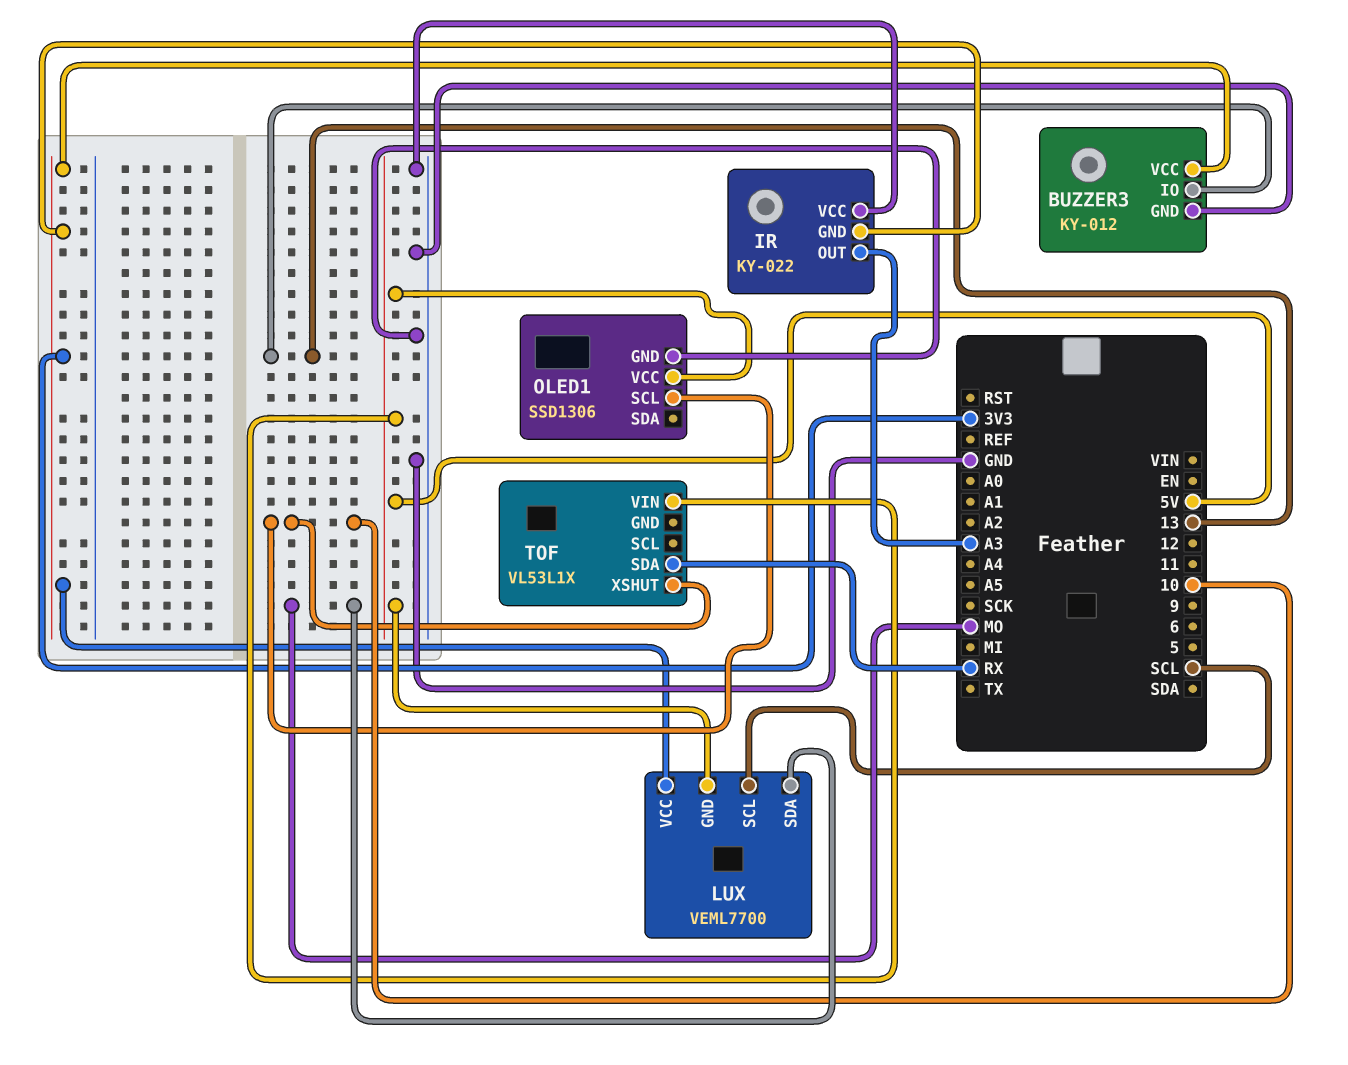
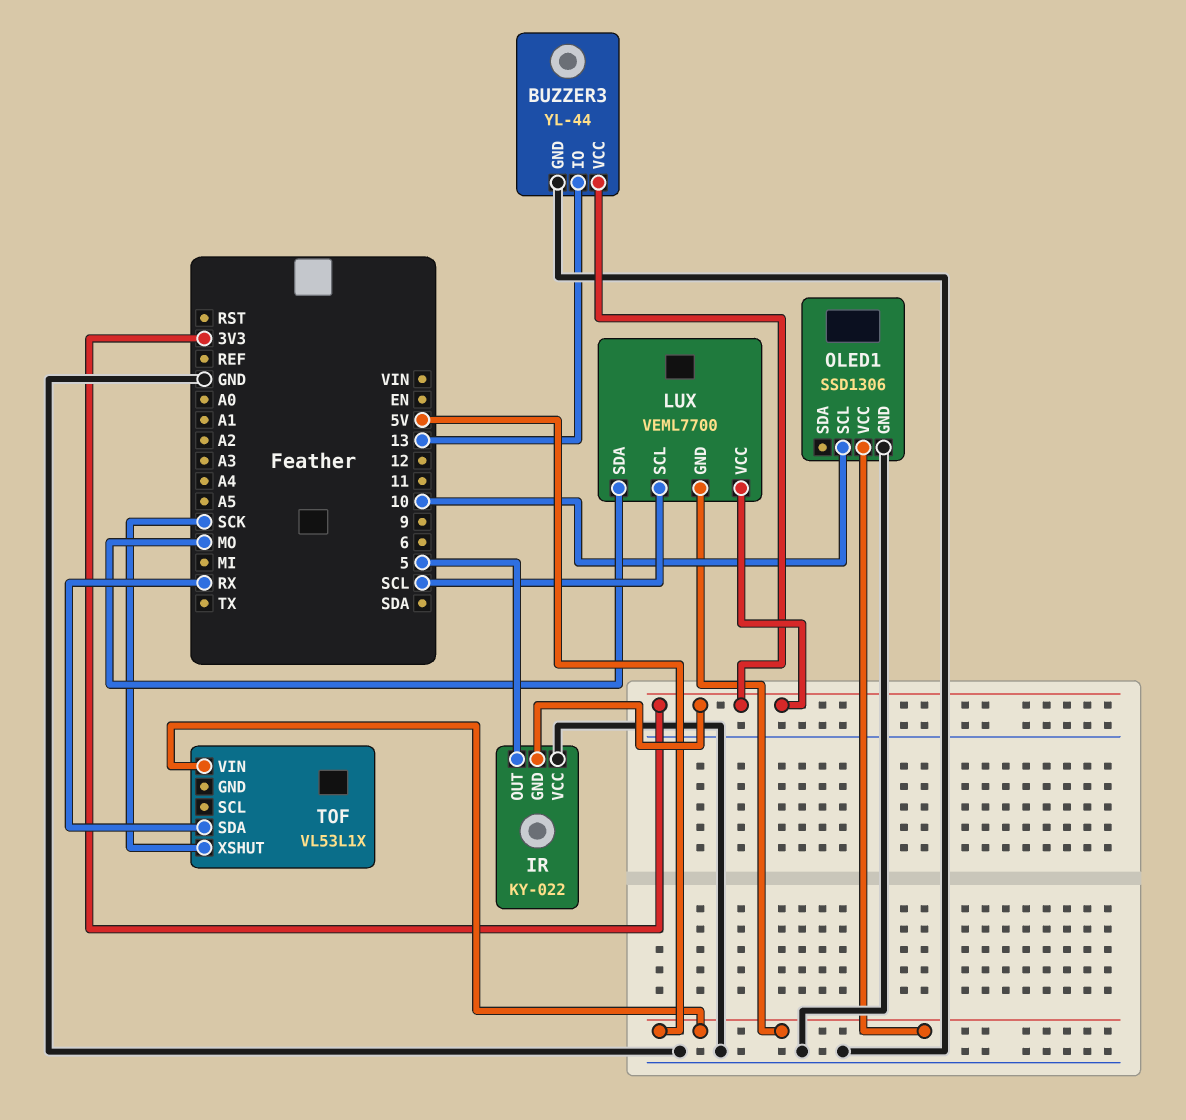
BUZZER3: KY-012 -> YL-44
IR pin OUT: A3 -> 5
TOF pin XSHUT: 10 -> SCK

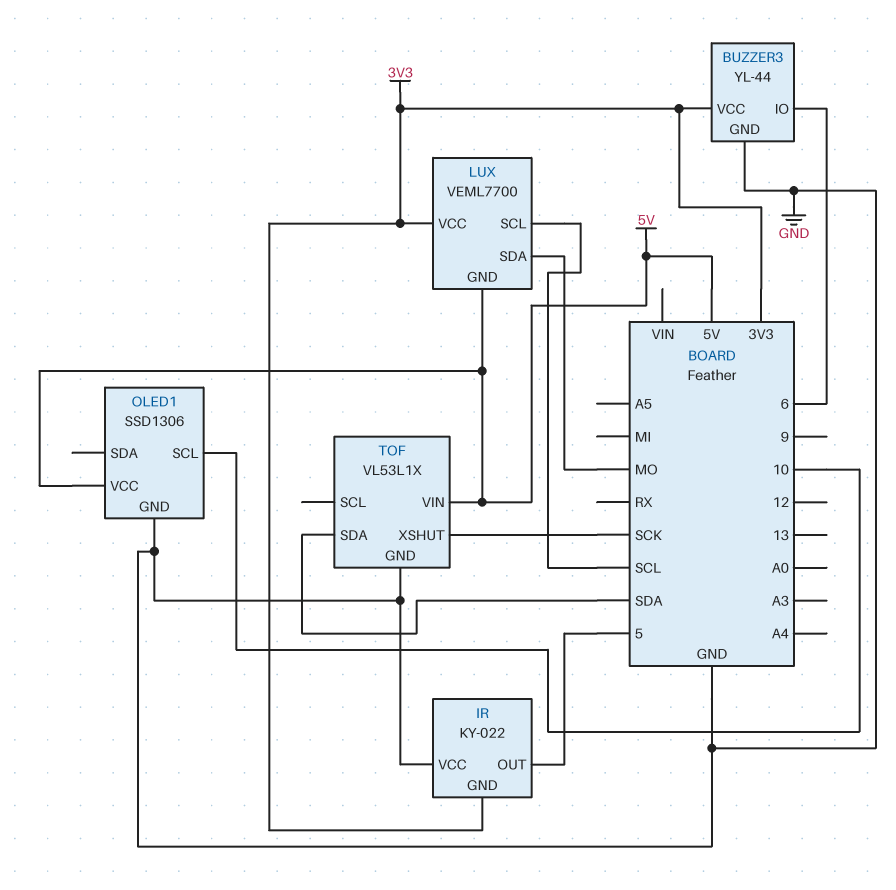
BUZZER3 pin IO: 13 -> 6
TOF pin GND: none -> GND
TOF pin SDA: RX -> SDA

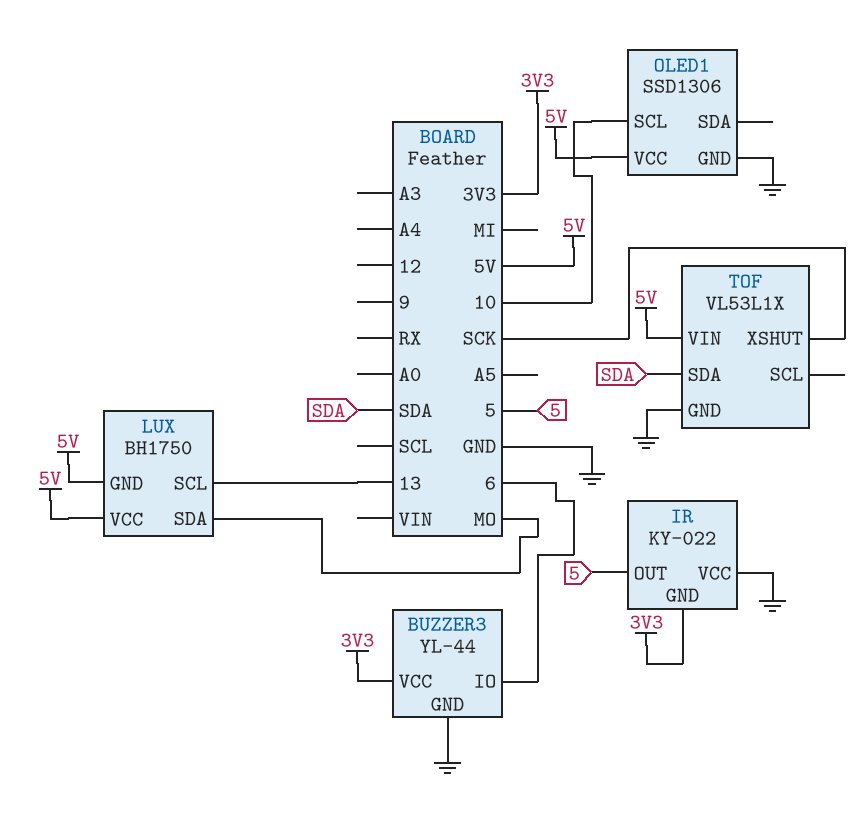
LUX: VEML7700 -> BH1750
LUX pin SCL: SCL -> 13
LUX pin VCC: 3V3 -> 5V

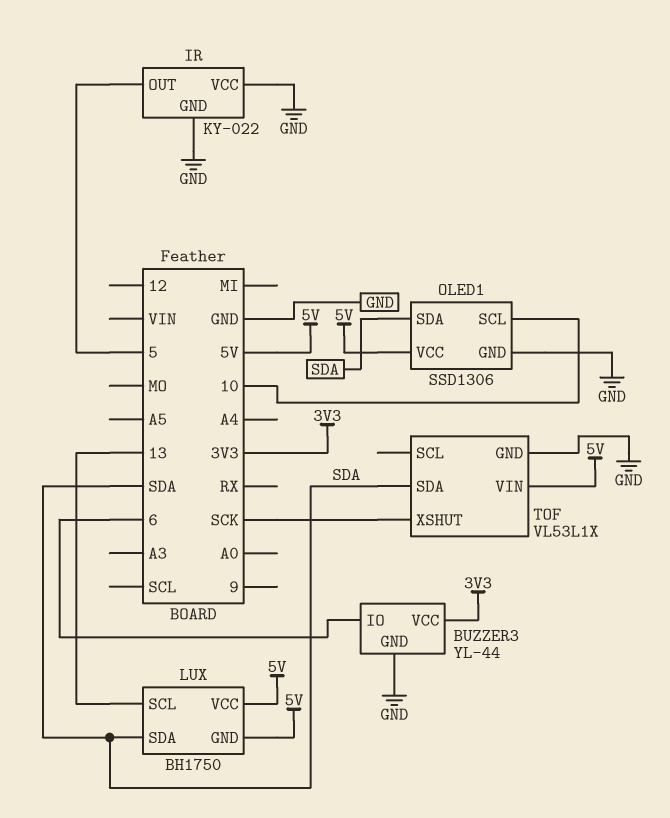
IR pin GND: 3V3 -> GND
LUX pin SDA: MO -> SDA
OLED1 pin SDA: none -> SDA

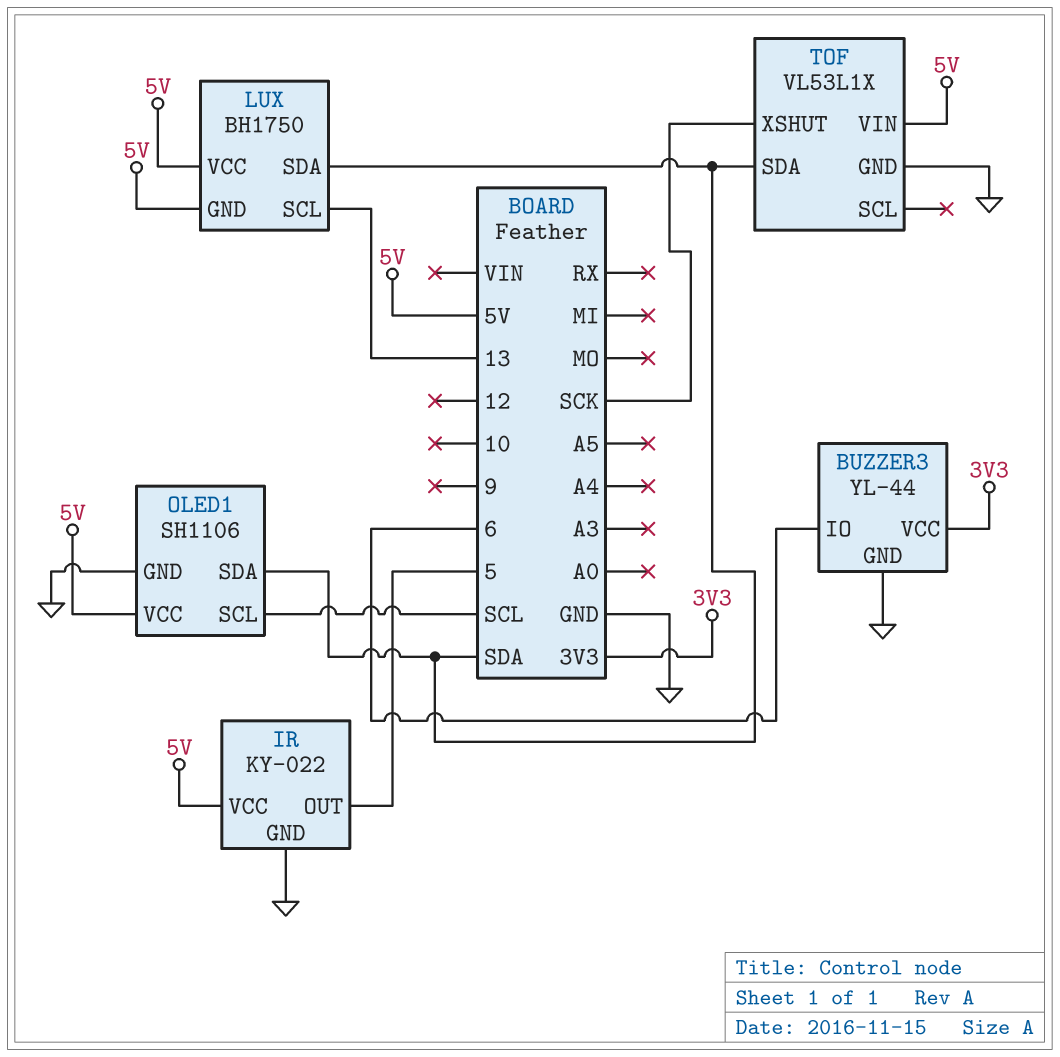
IR pin VCC: GND -> 5V
OLED1: SSD1306 -> SH1106
OLED1 pin SCL: 10 -> SCL

